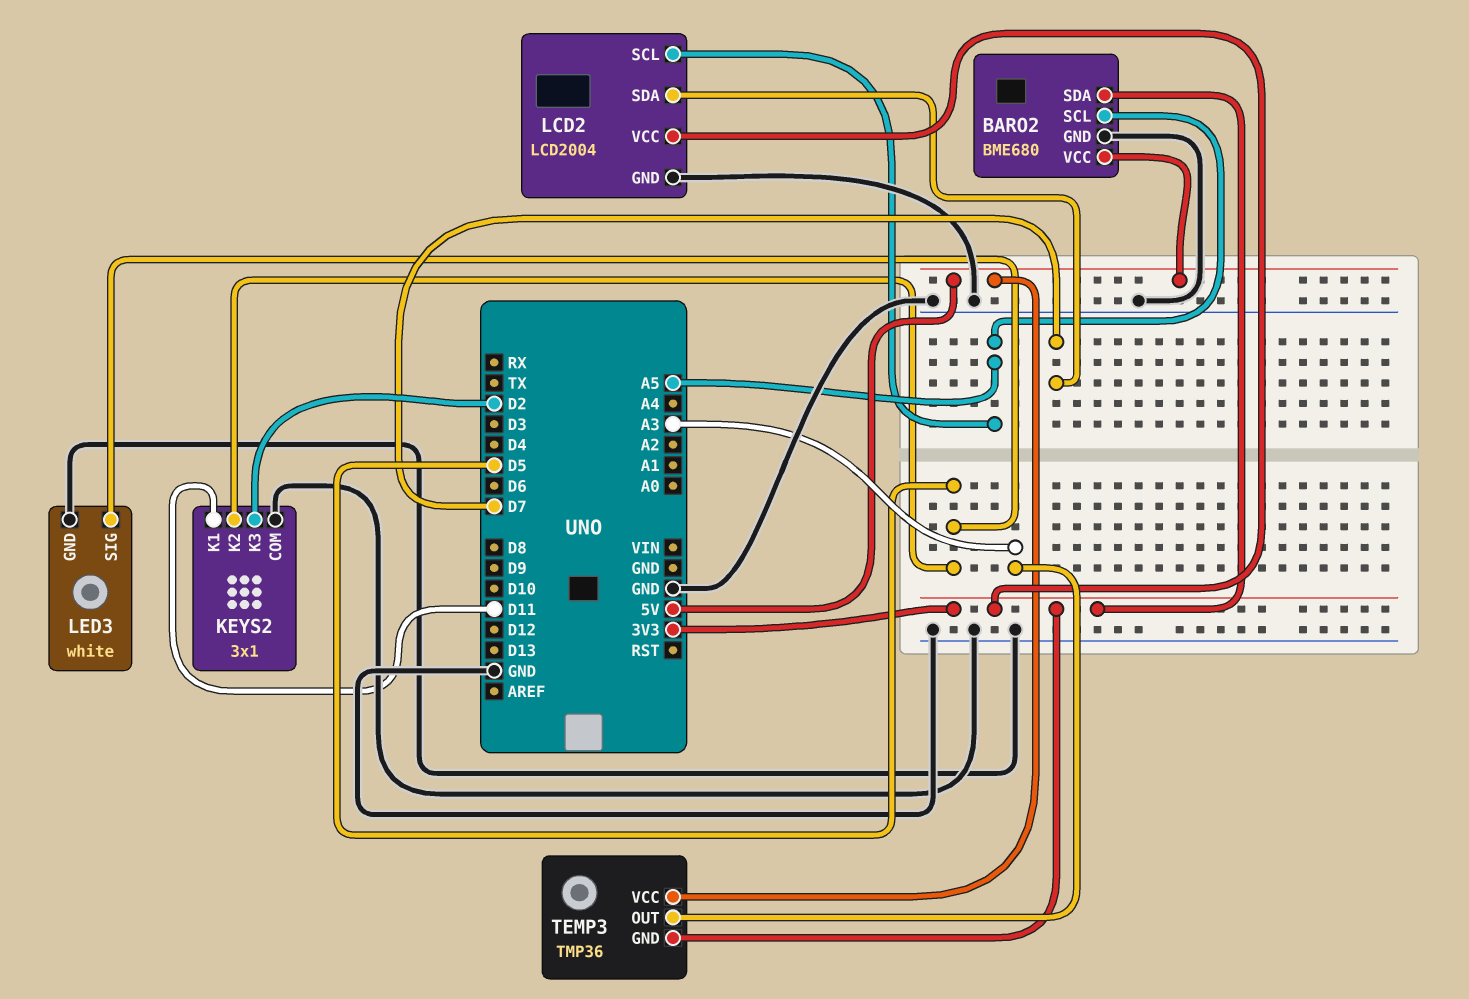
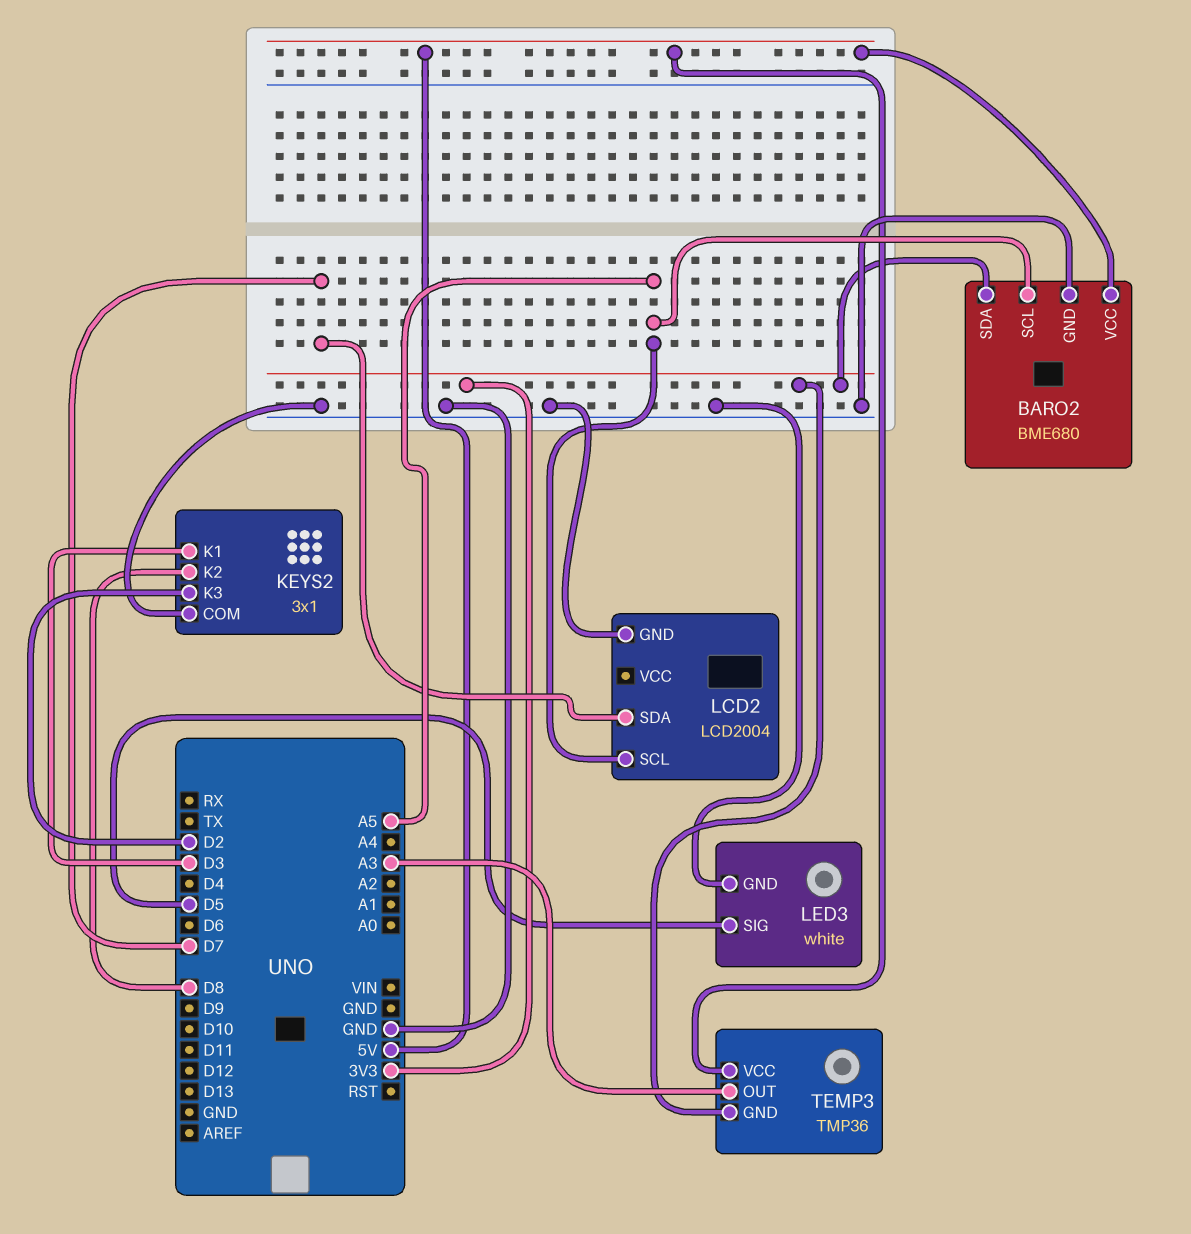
KEYS2 pin K1: D11 -> D3
KEYS2 pin K2: D5 -> D8
LCD2 pin VCC: 3V3 -> none

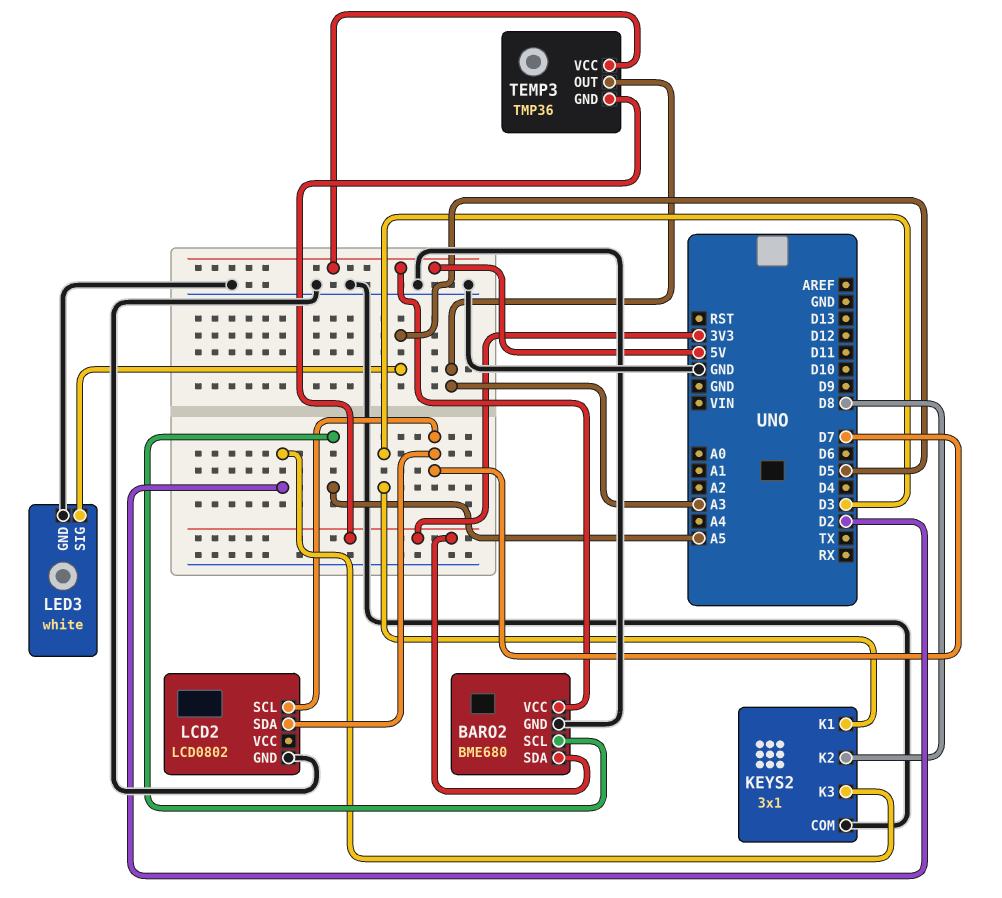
LCD2: LCD2004 -> LCD0802
LCD2 pin SCL: A5 -> D7

